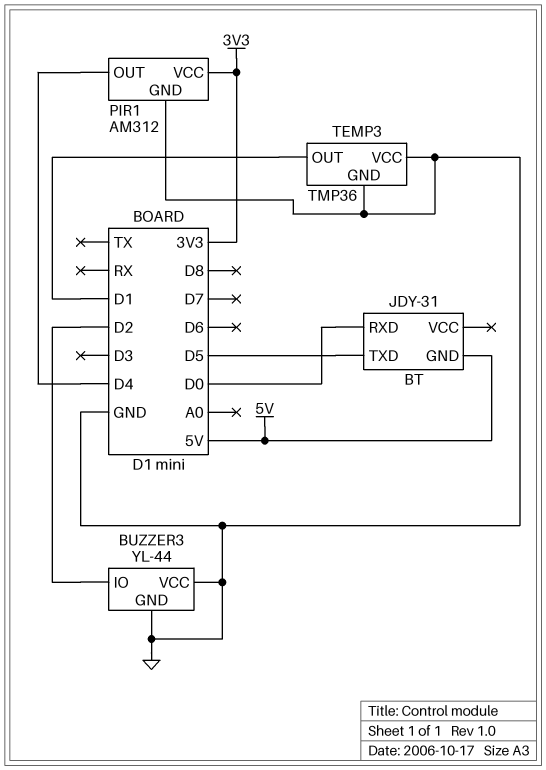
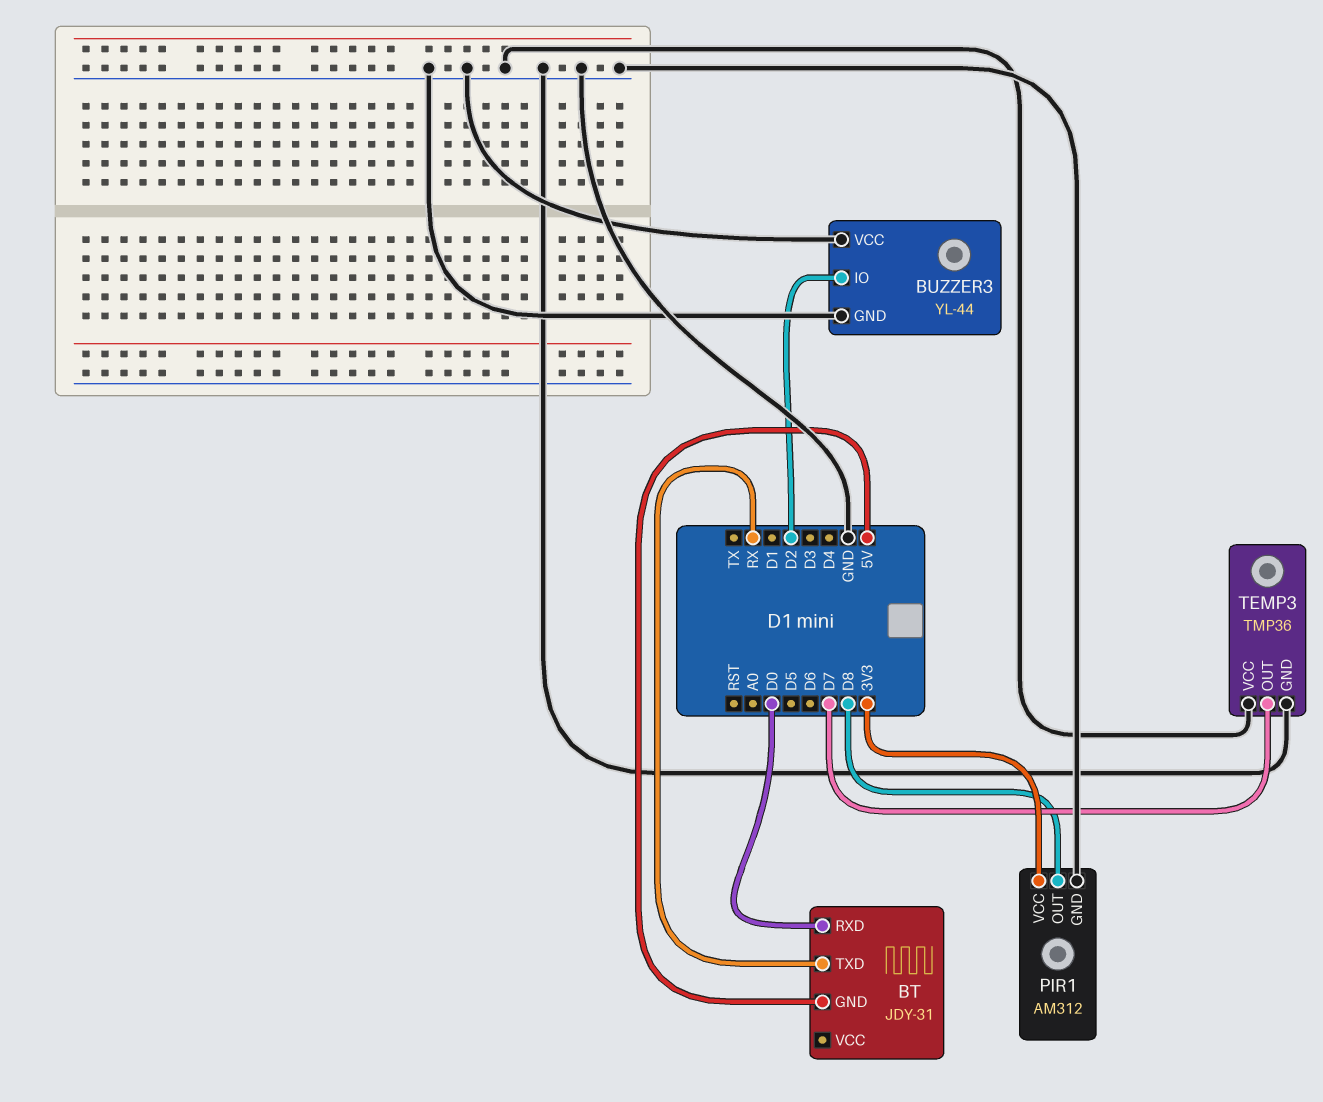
BT pin TXD: D5 -> RX
PIR1 pin OUT: D4 -> D8
TEMP3 pin OUT: D1 -> D7

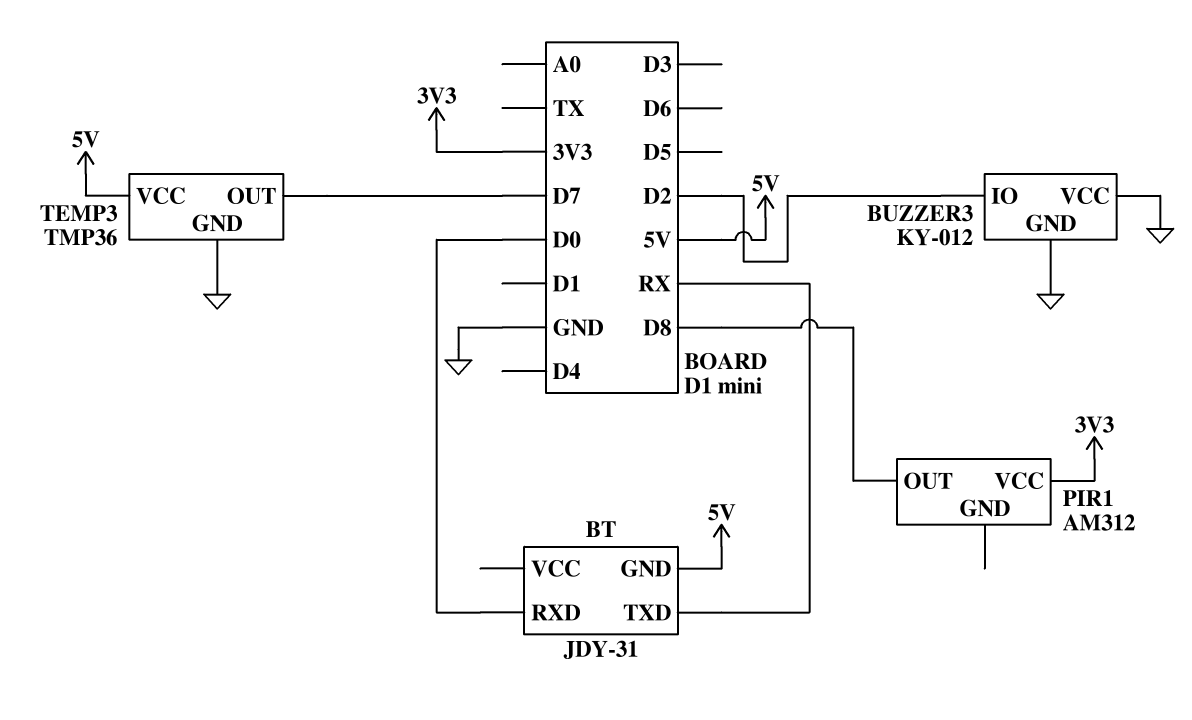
BUZZER3: YL-44 -> KY-012
PIR1 pin GND: GND -> none
TEMP3 pin VCC: GND -> 5V

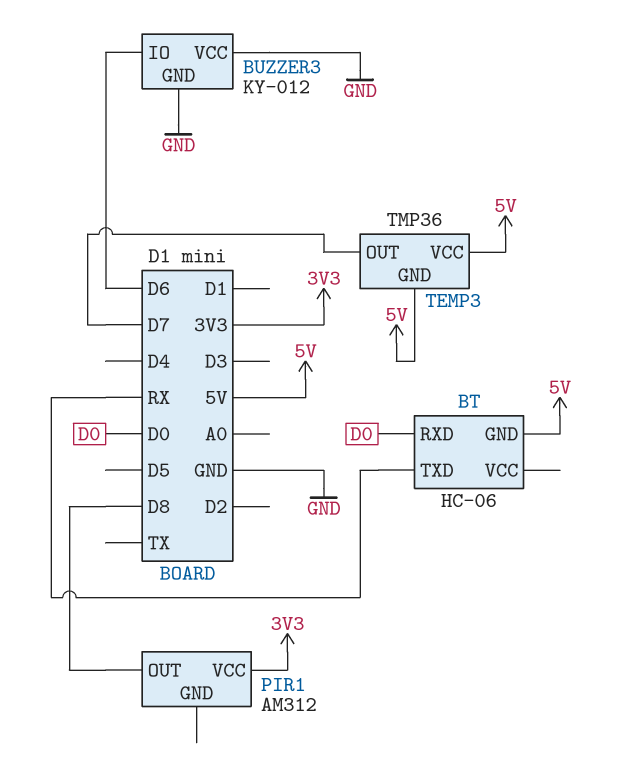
BT: JDY-31 -> HC-06
BUZZER3 pin IO: D2 -> D6
TEMP3 pin GND: GND -> 5V

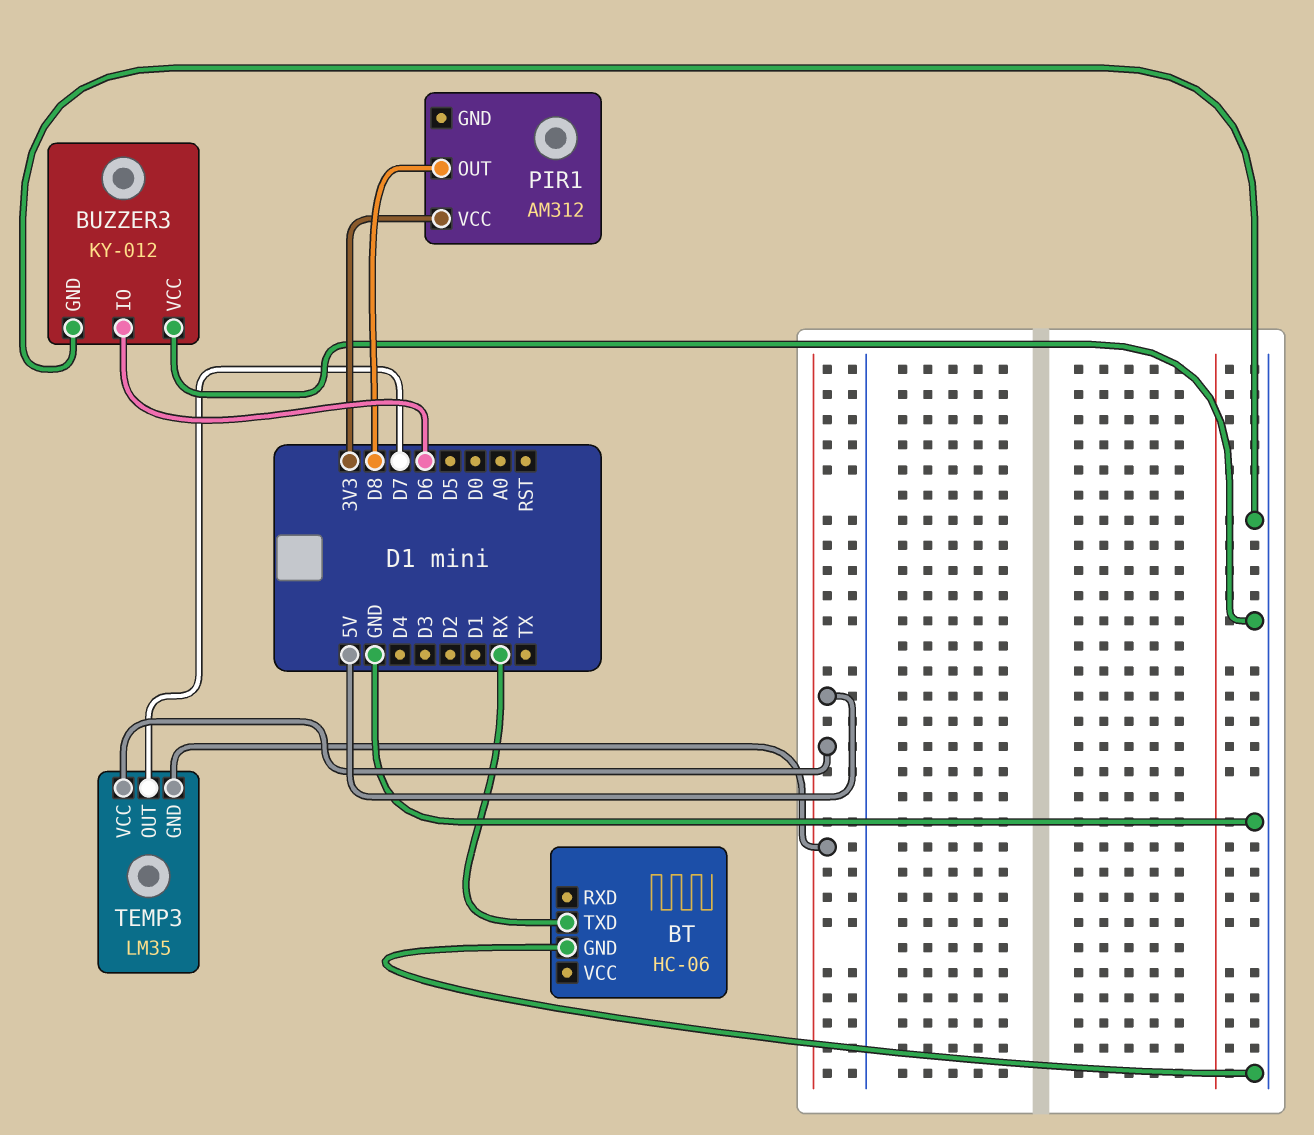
BT pin GND: 5V -> GND
BT pin RXD: D0 -> none
TEMP3: TMP36 -> LM35

